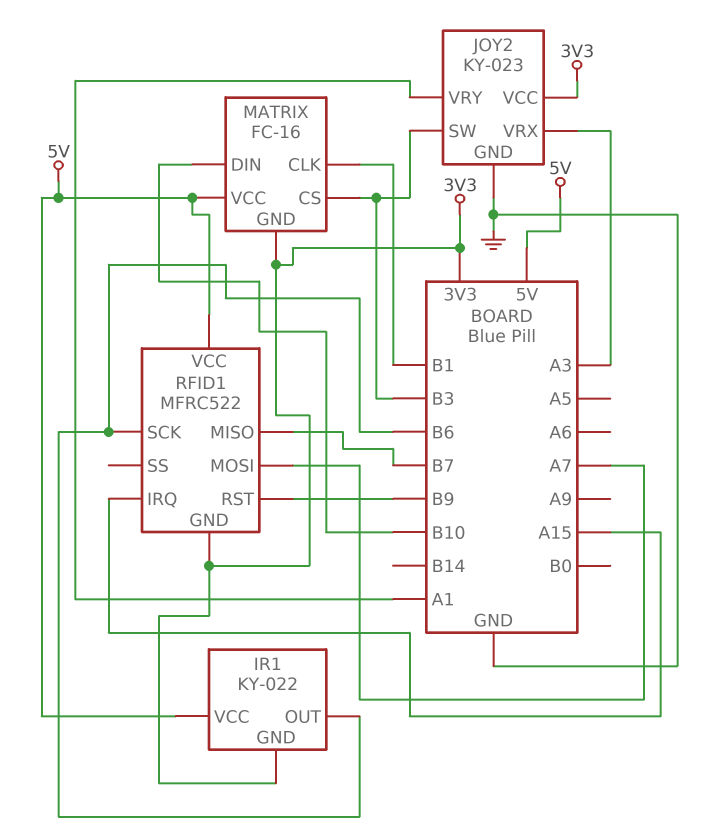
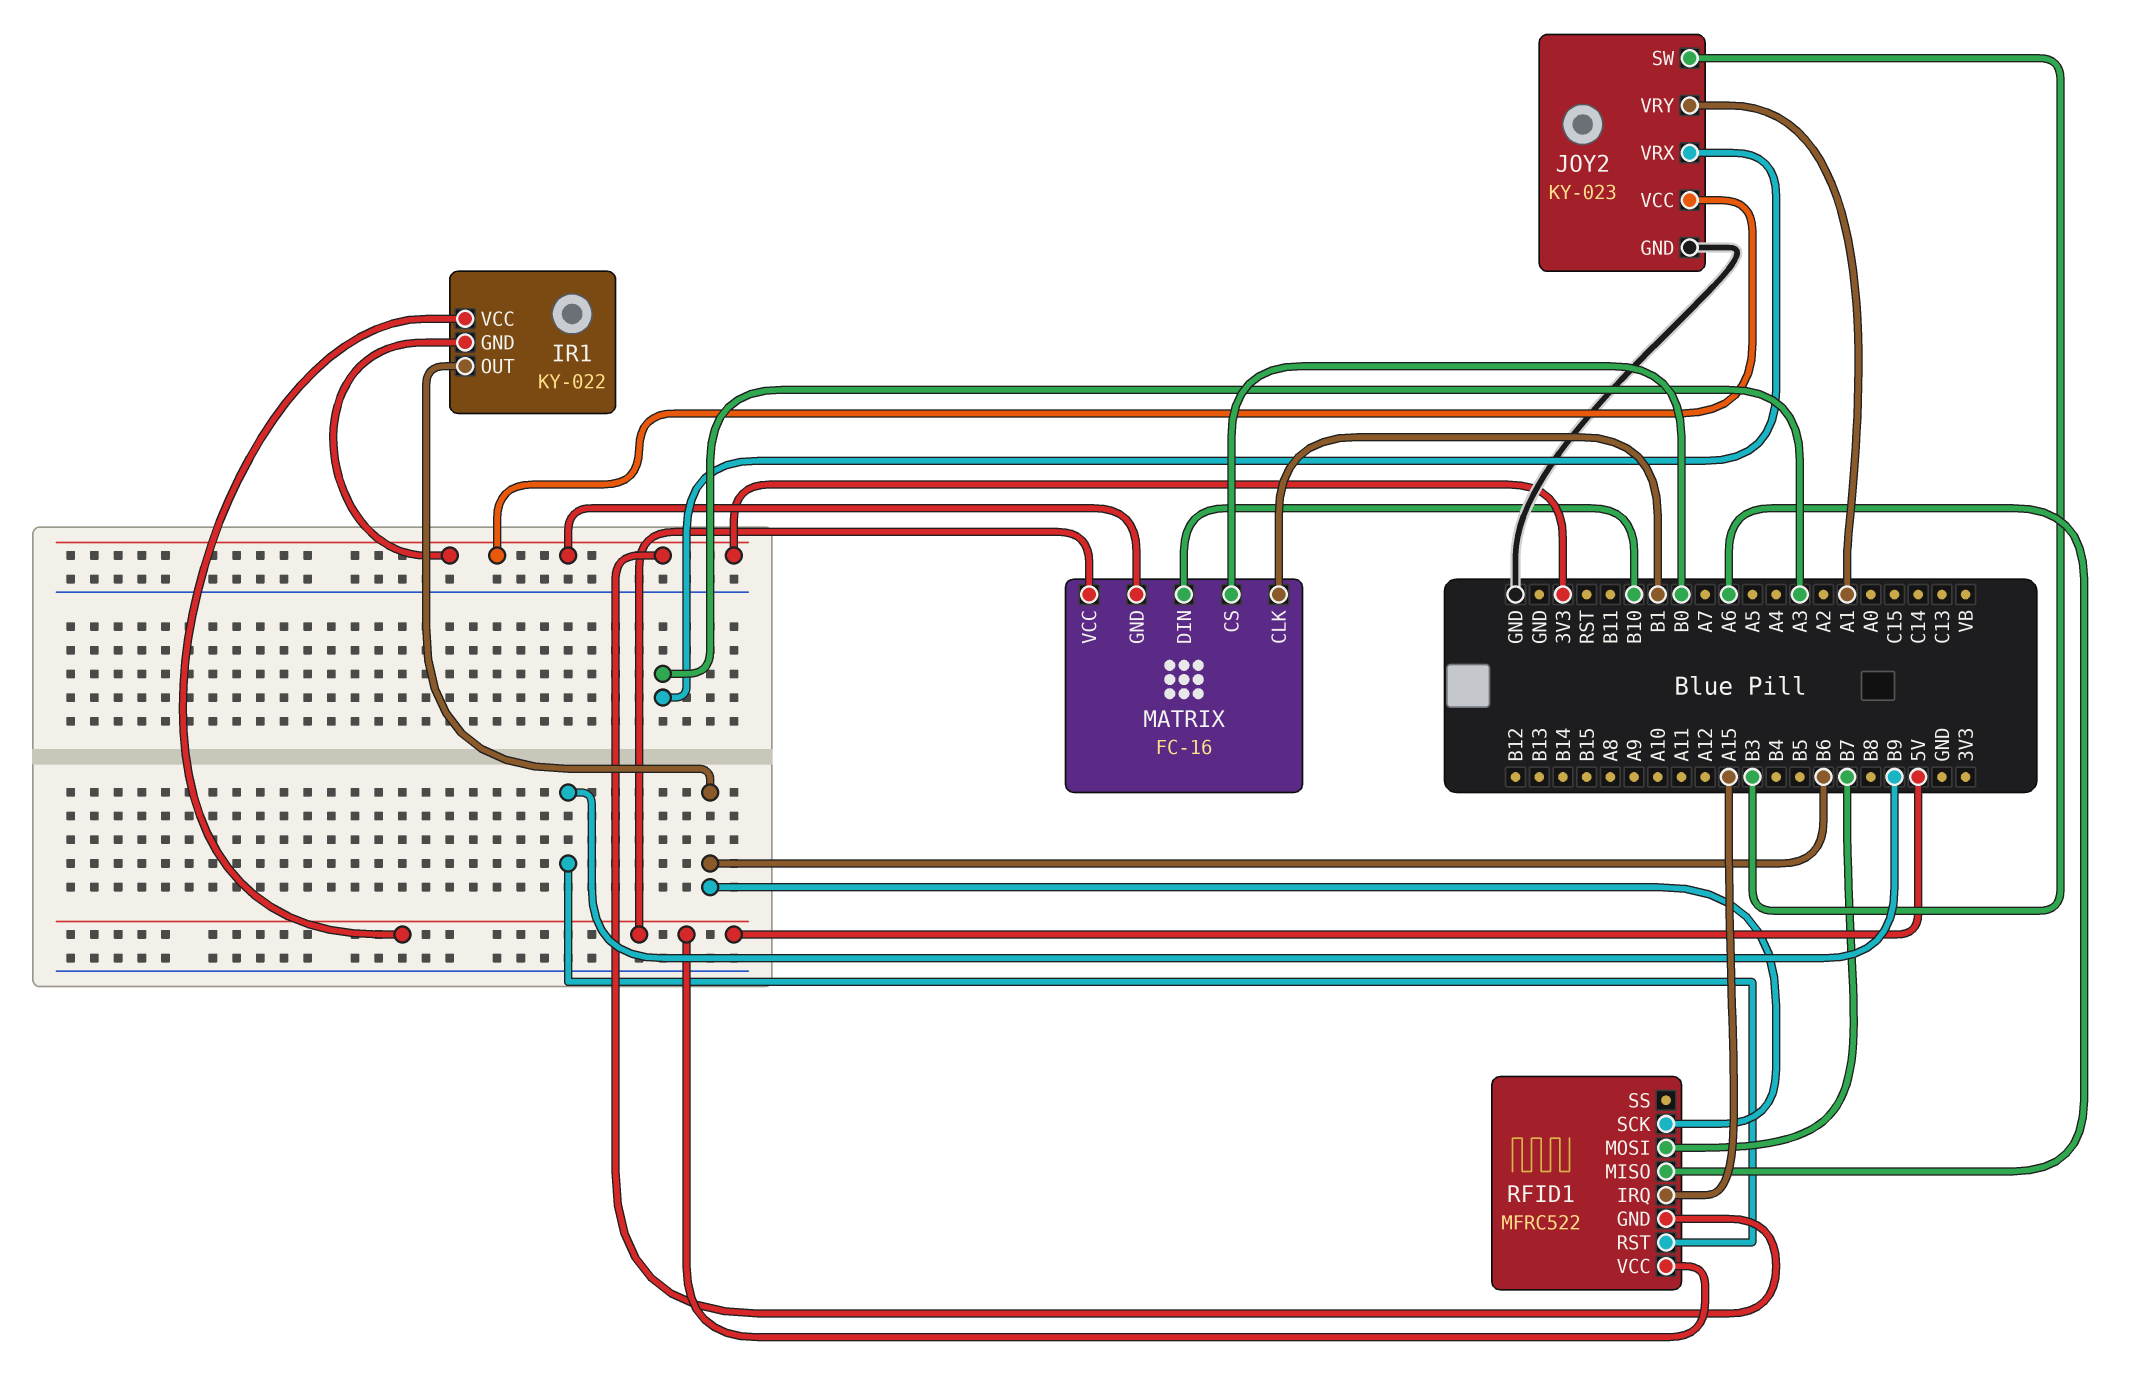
MATRIX pin CS: B3 -> B0
RFID1 pin MISO: B7 -> A6
RFID1 pin MOSI: A7 -> B7

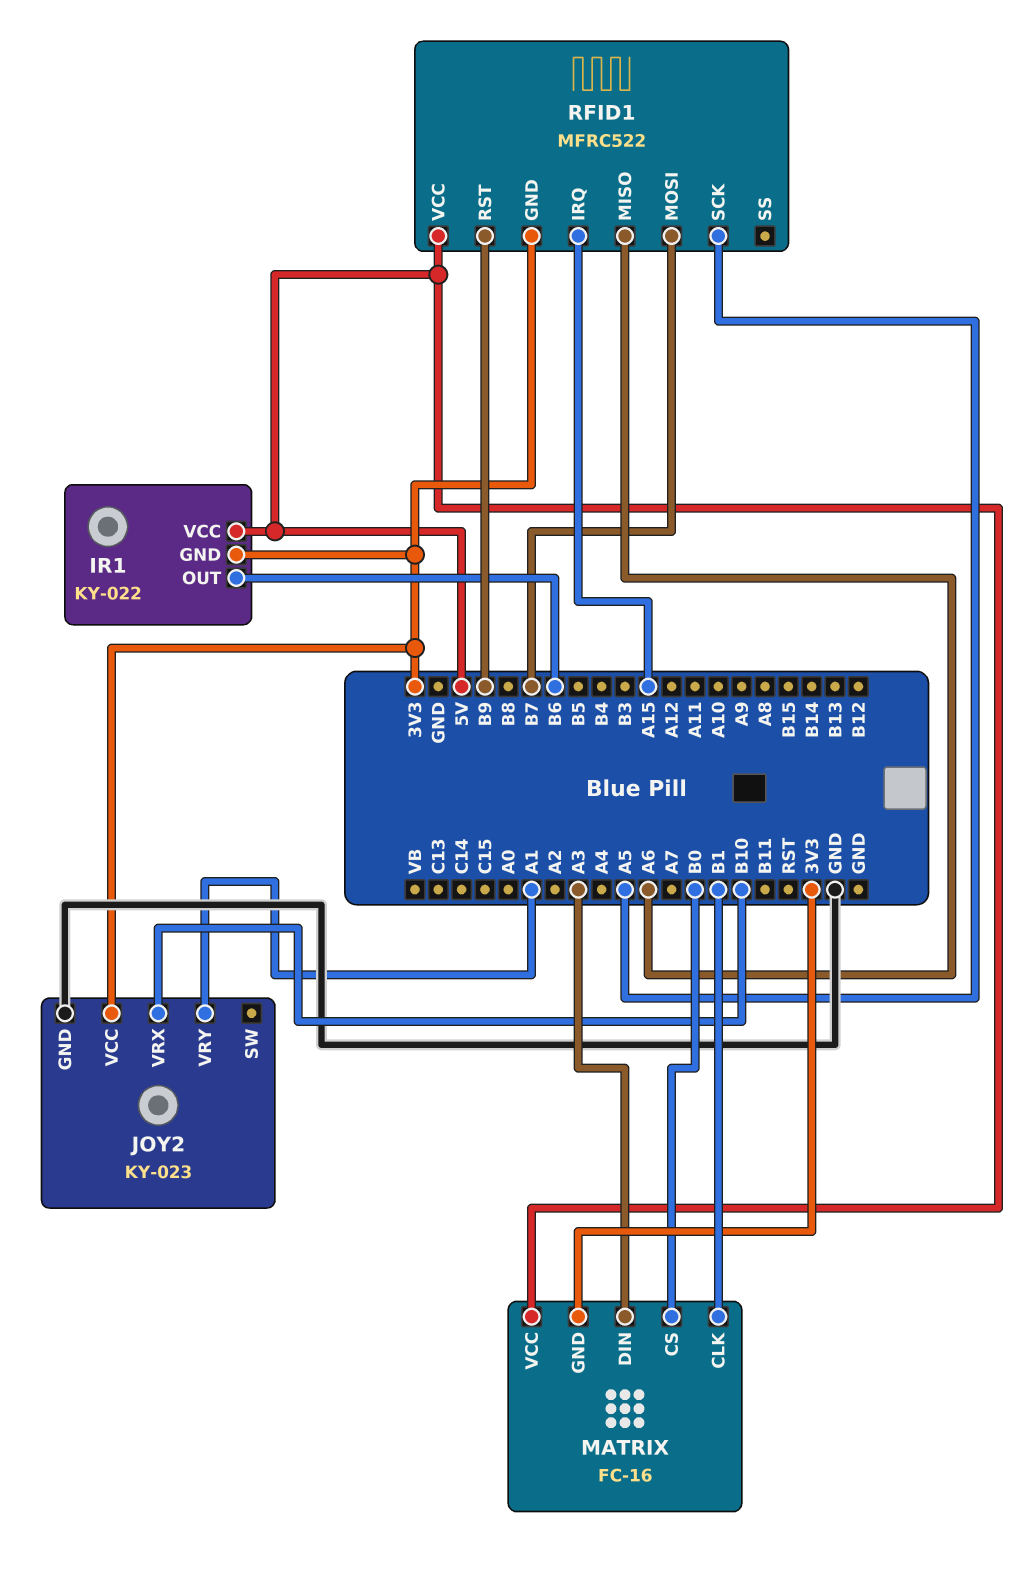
JOY2 pin SW: B3 -> none
JOY2 pin VRX: A3 -> B10
MATRIX pin DIN: B10 -> A3
RFID1 pin SCK: B6 -> A5

